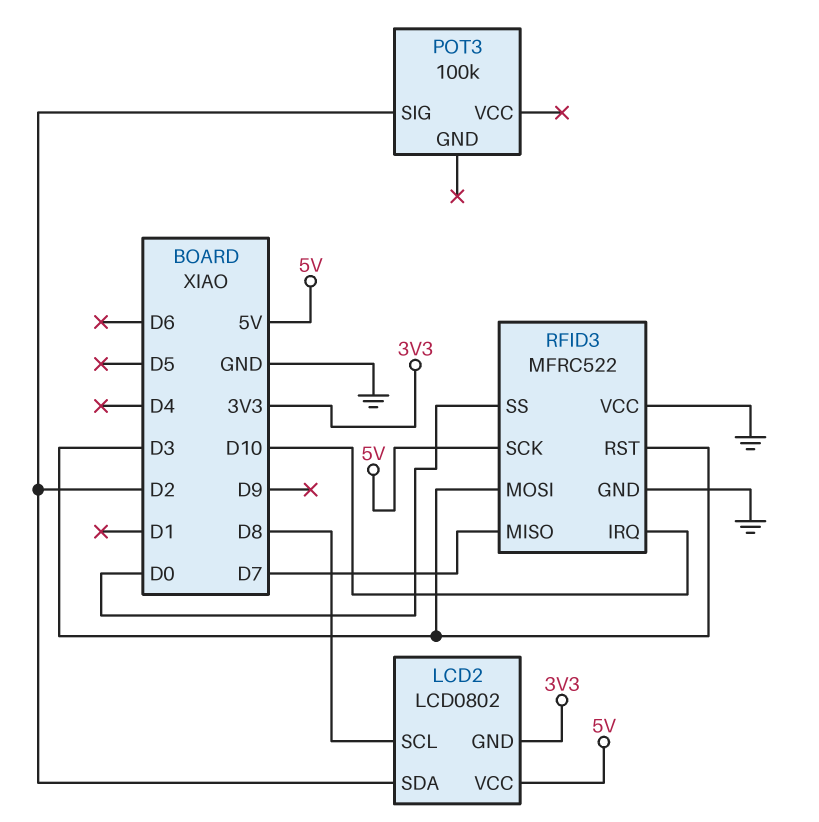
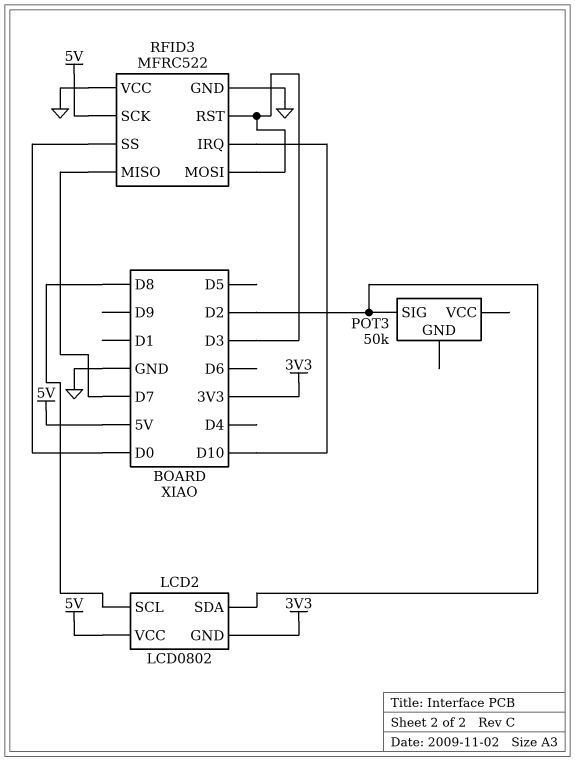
POT3: 100k -> 50k

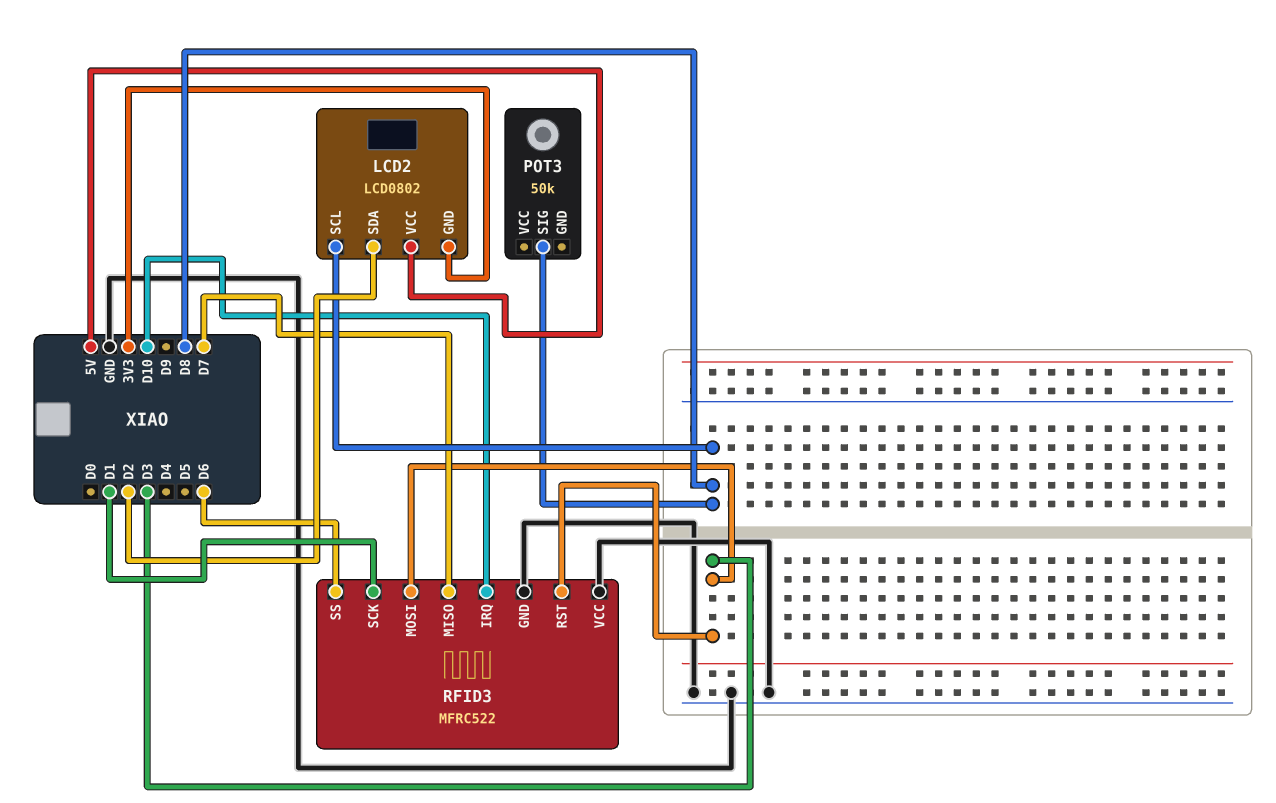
POT3 pin SIG: D2 -> D8
RFID3 pin SCK: 5V -> D1
RFID3 pin SS: D0 -> D6

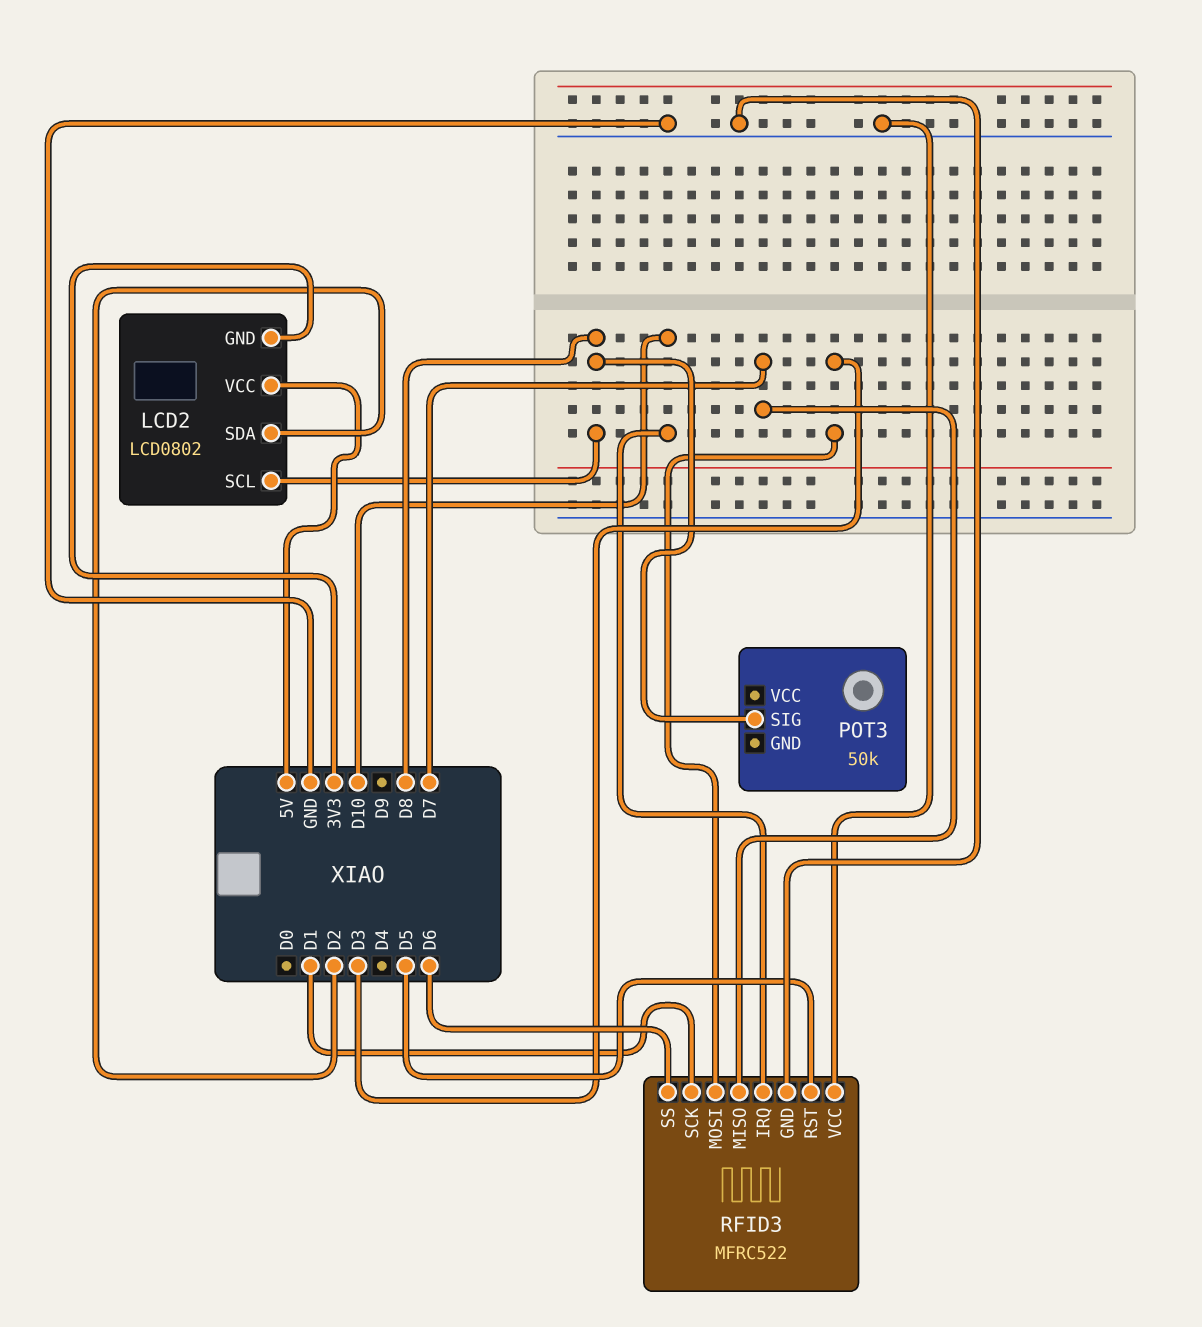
RFID3 pin RST: D3 -> D5

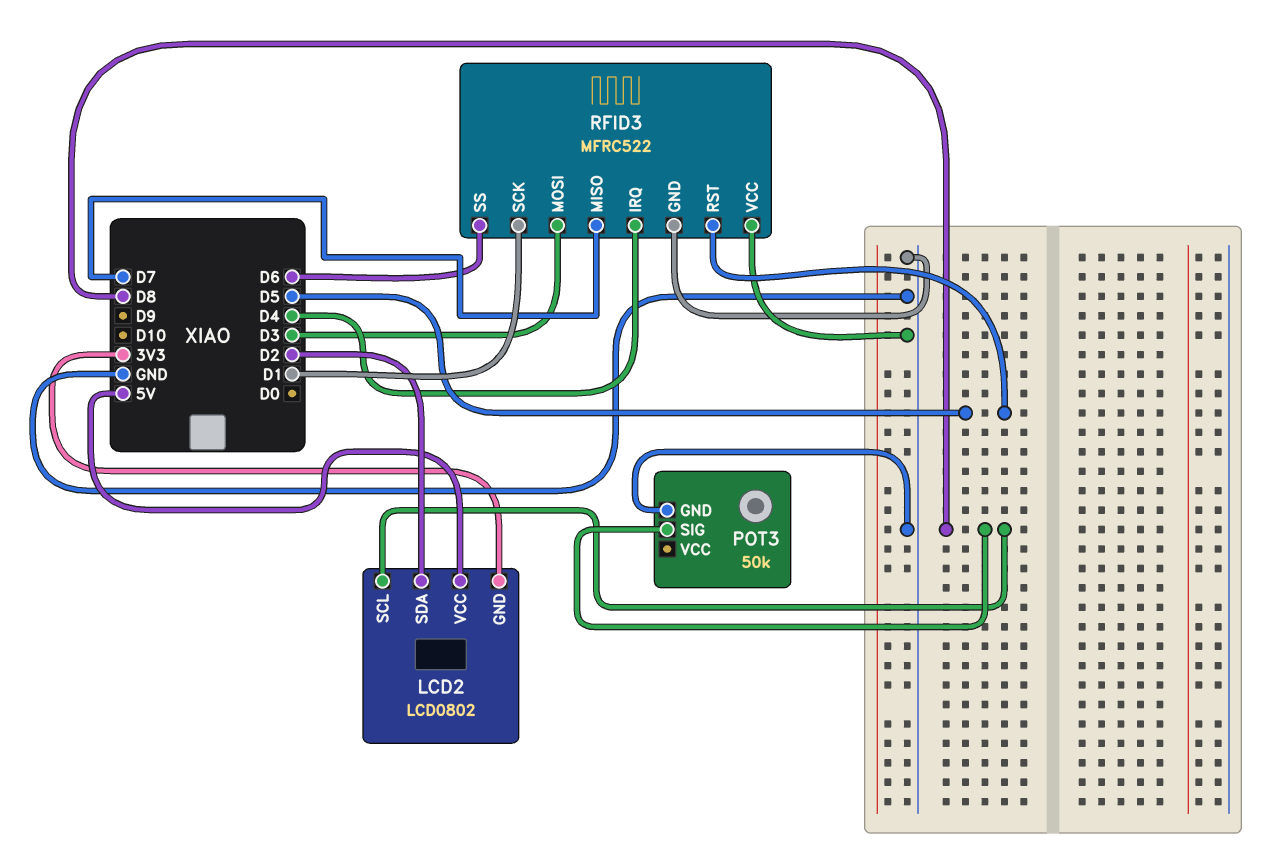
POT3 pin GND: none -> GND
RFID3 pin IRQ: D10 -> D4

